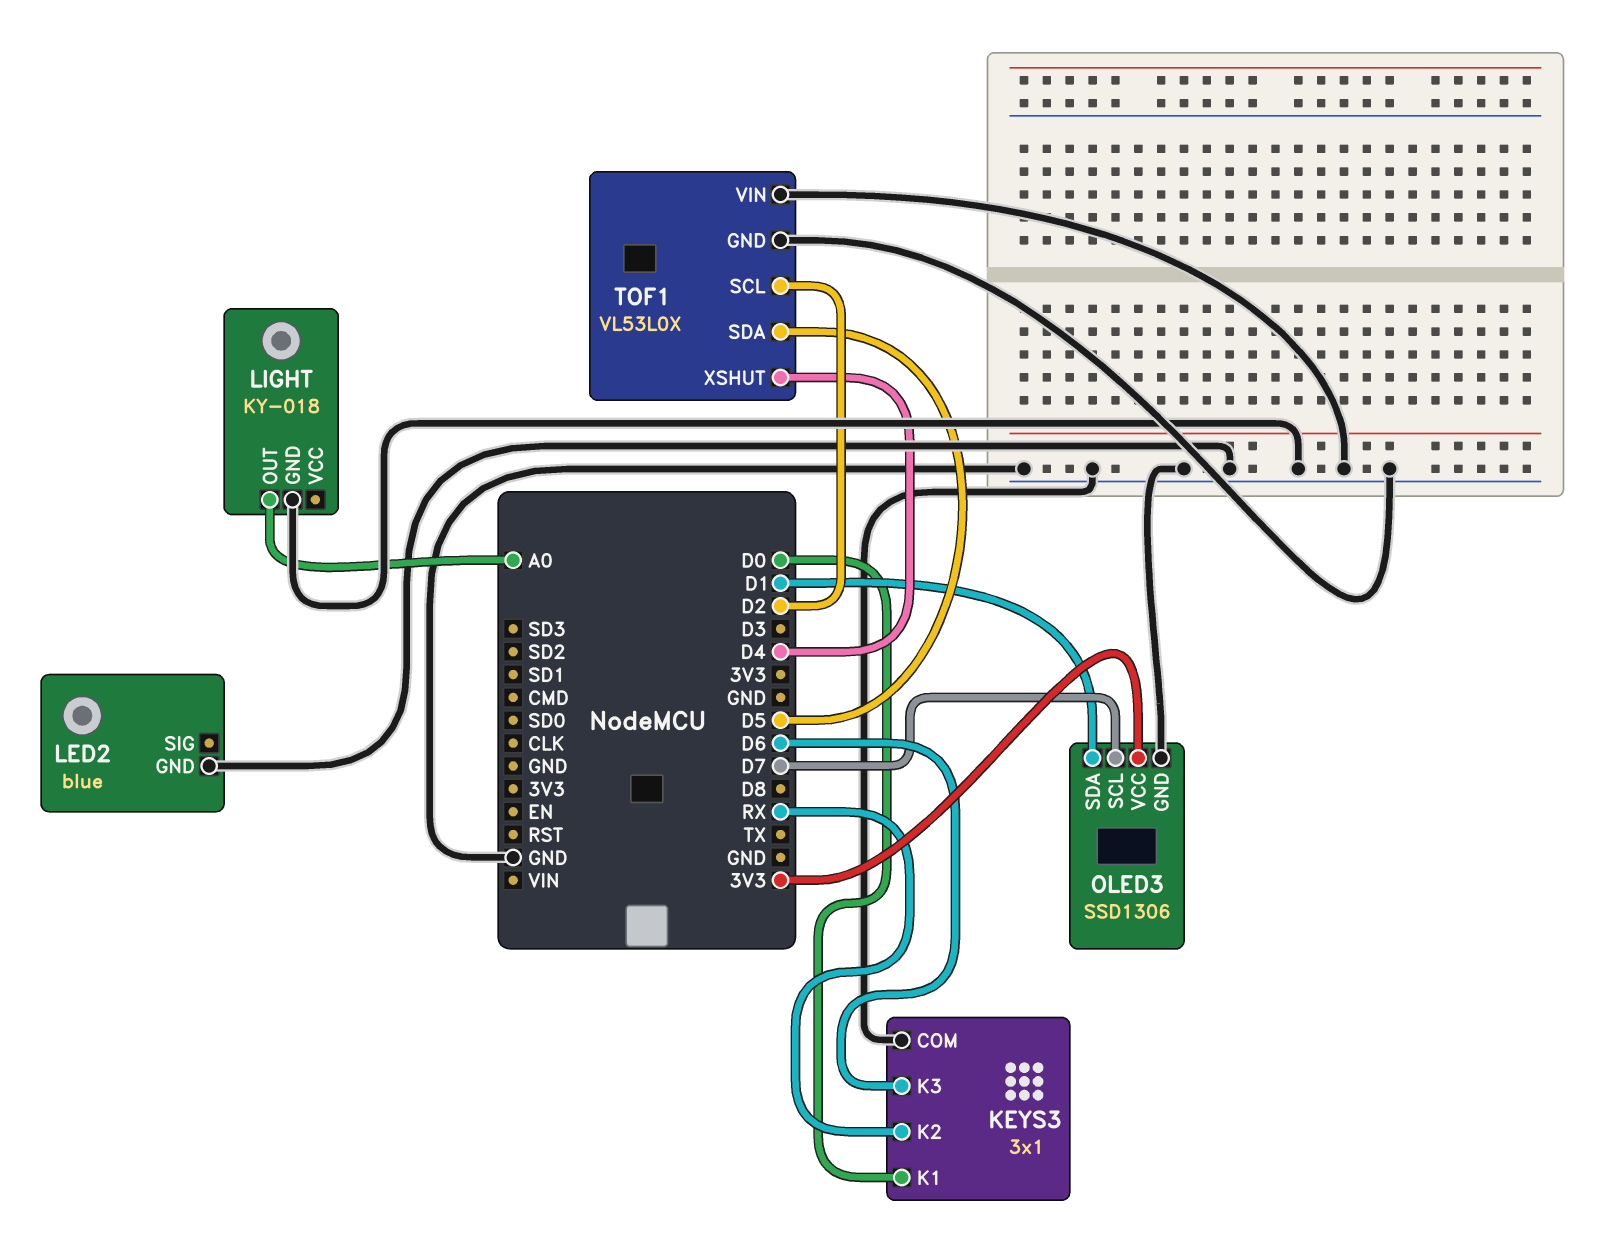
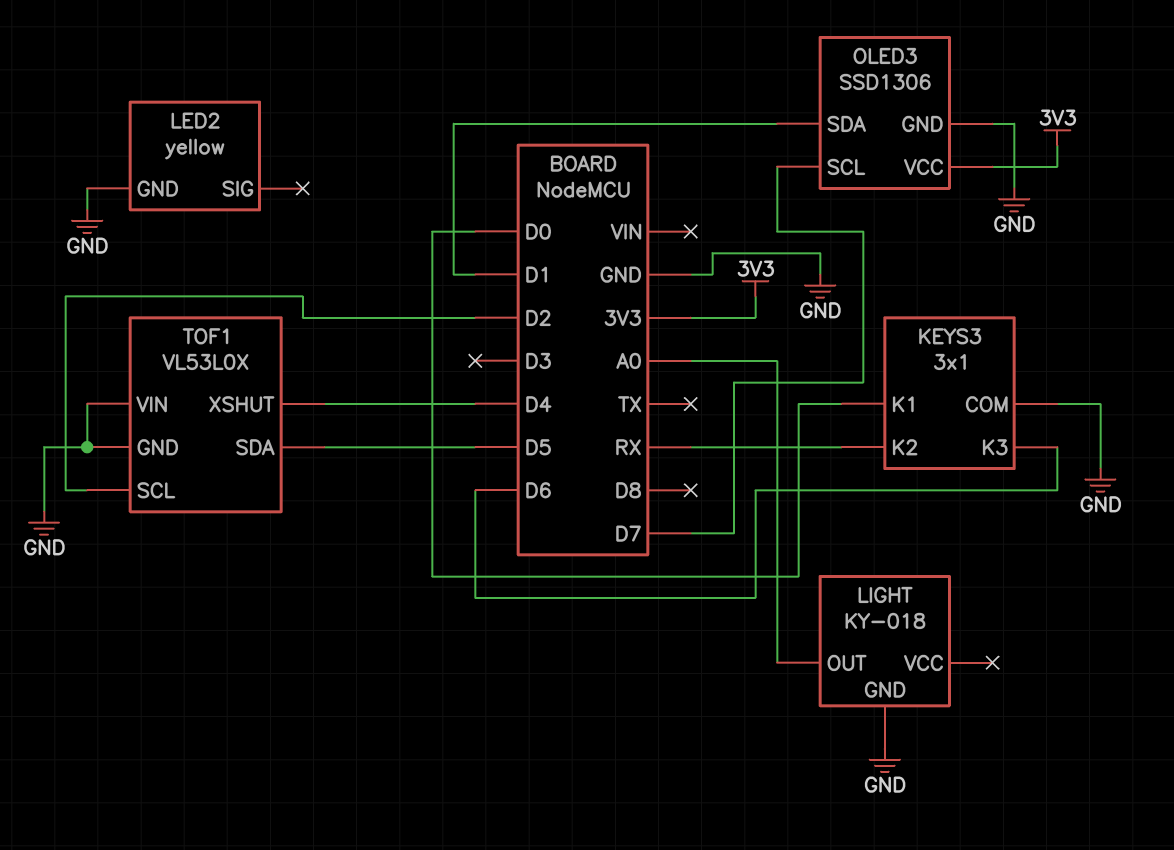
LED2: blue -> yellow

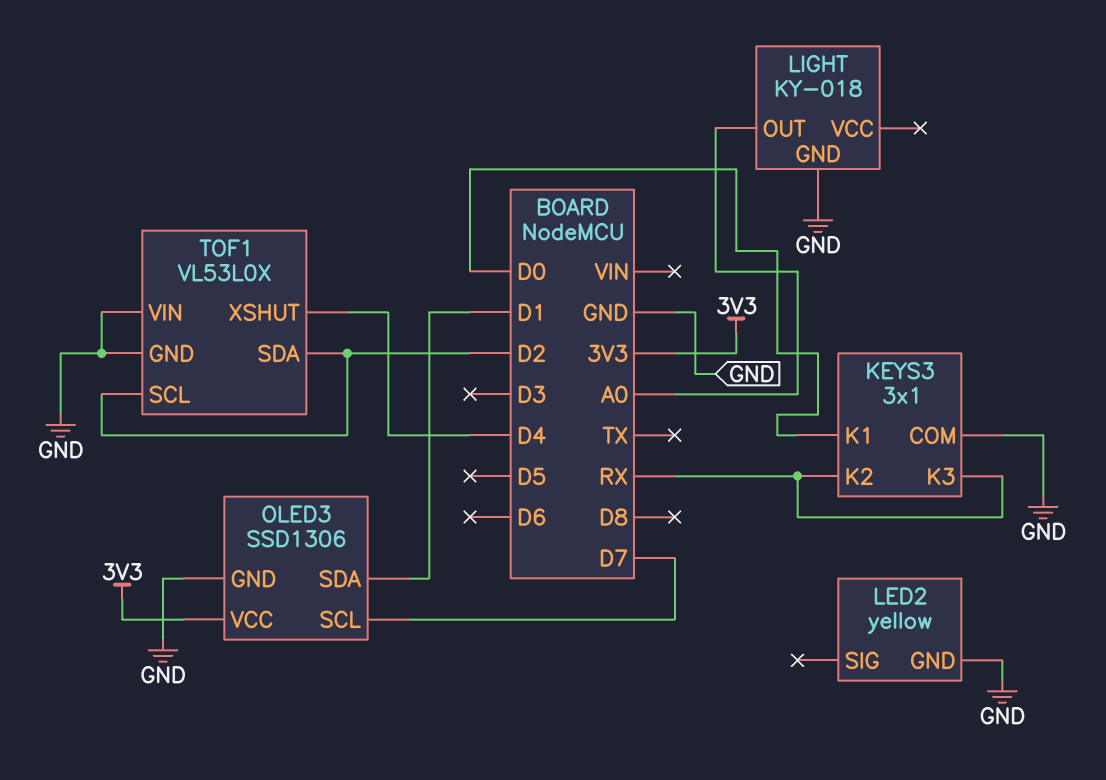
KEYS3 pin K3: D6 -> RX
TOF1 pin SDA: D5 -> D2

